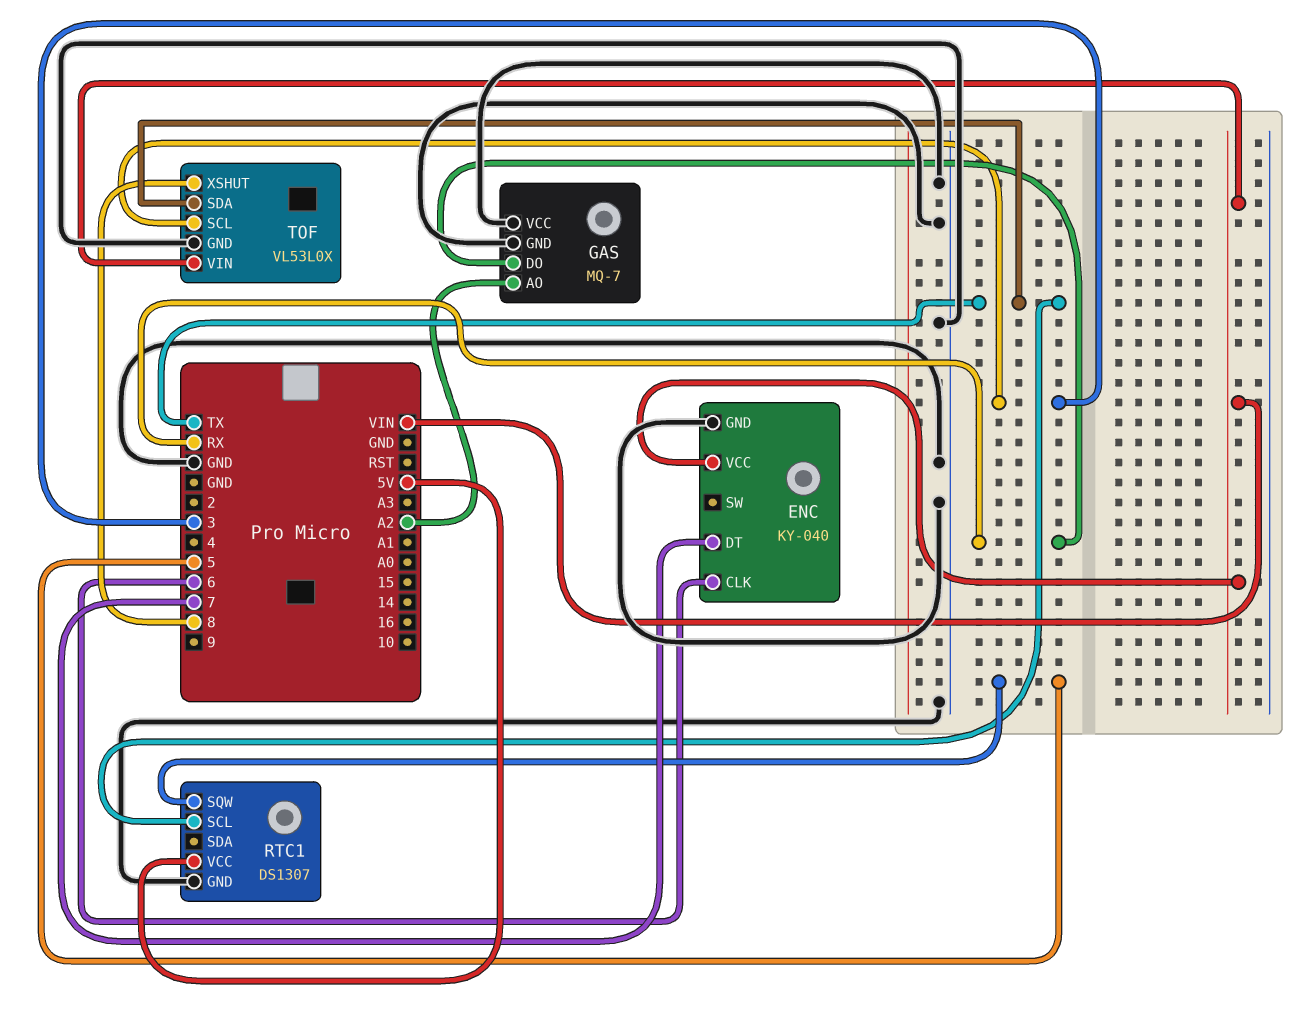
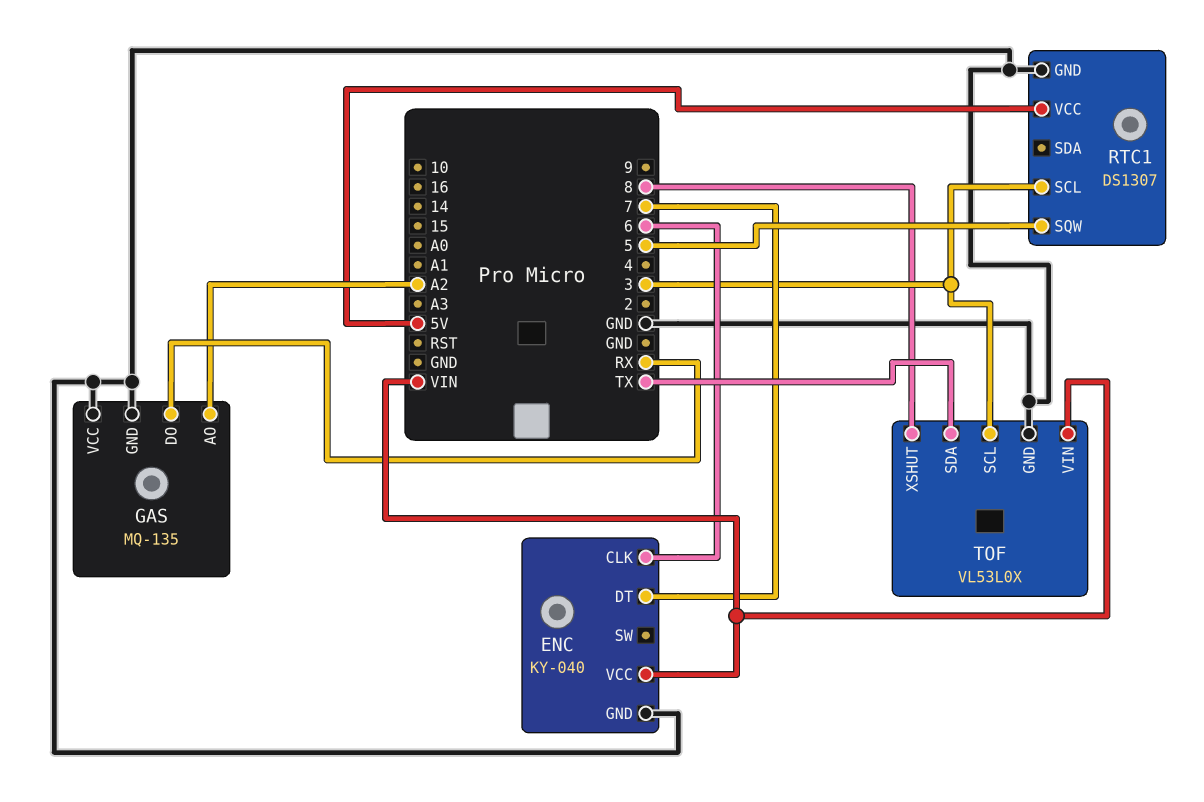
GAS: MQ-7 -> MQ-135
RTC1 pin SCL: TX -> 3

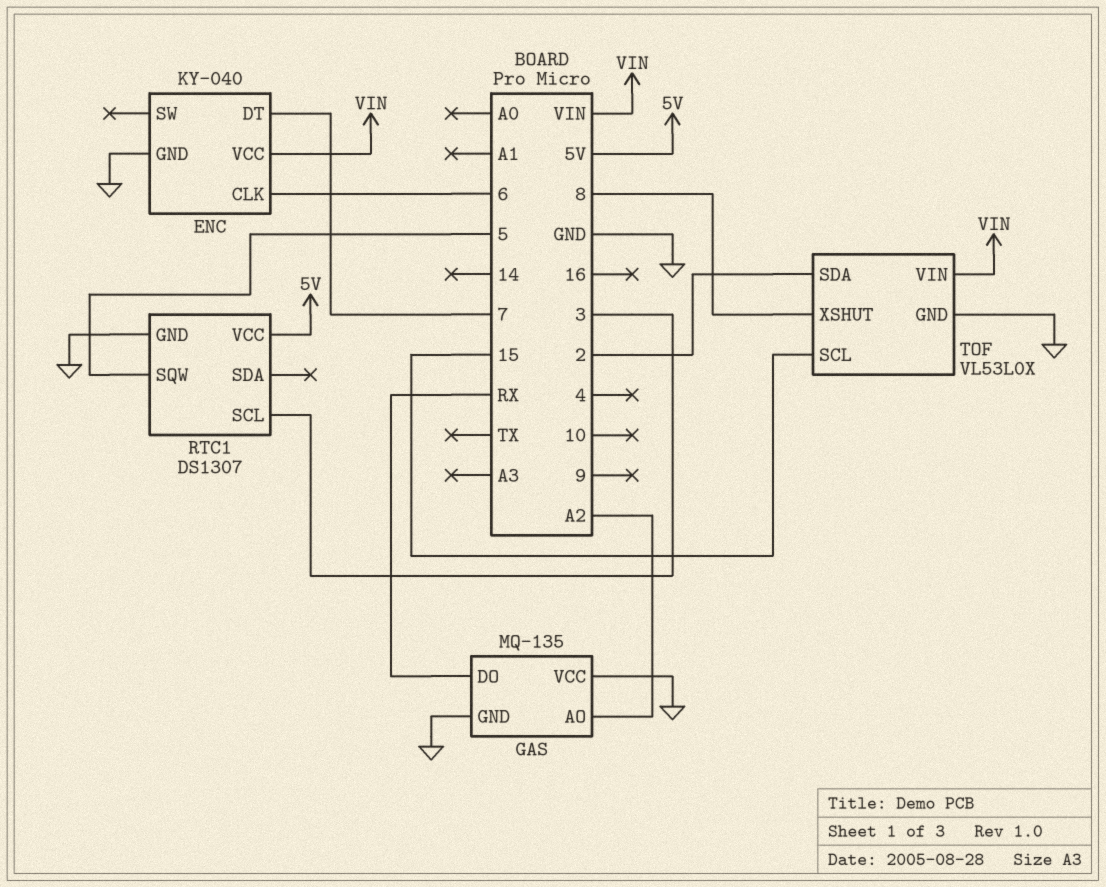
TOF pin SCL: 3 -> 15
TOF pin SDA: TX -> 2

